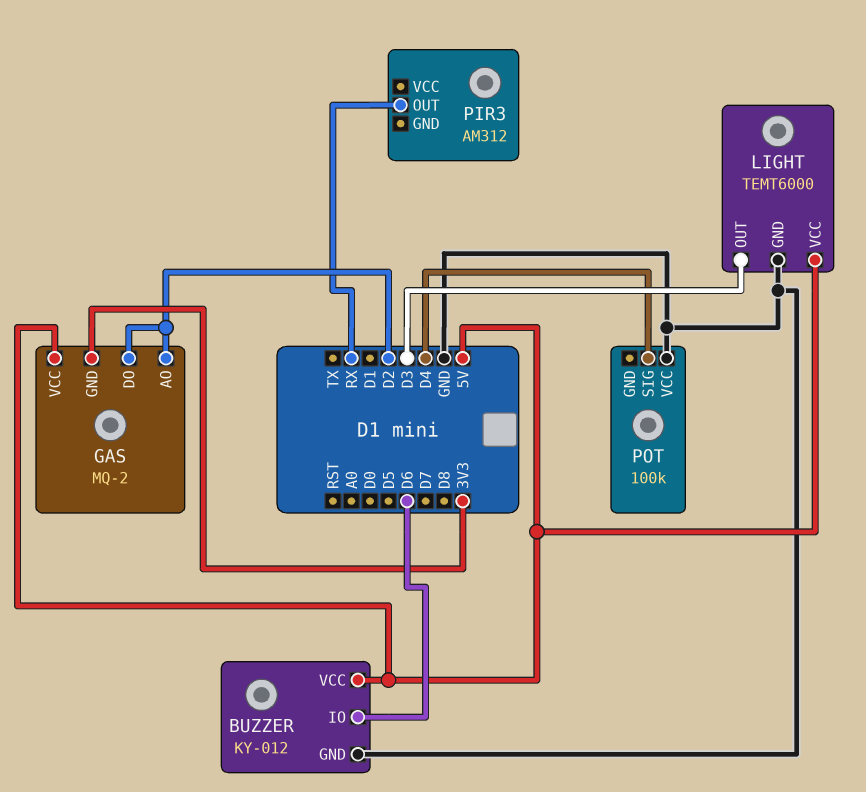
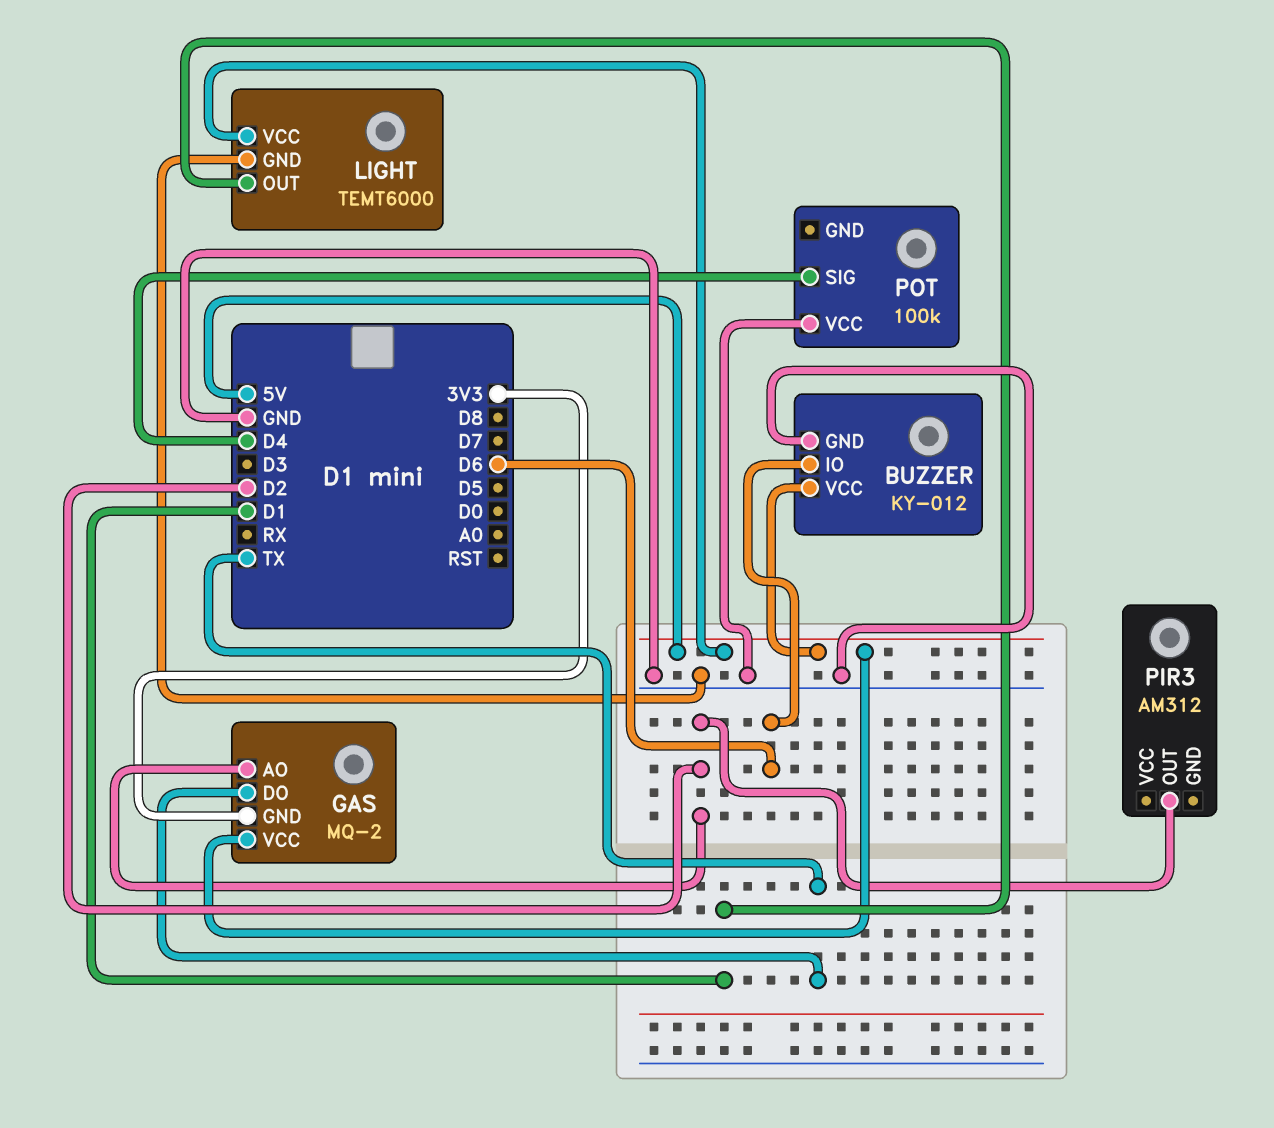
GAS pin DO: D2 -> TX
LIGHT pin OUT: D3 -> D1
PIR3 pin OUT: RX -> D2

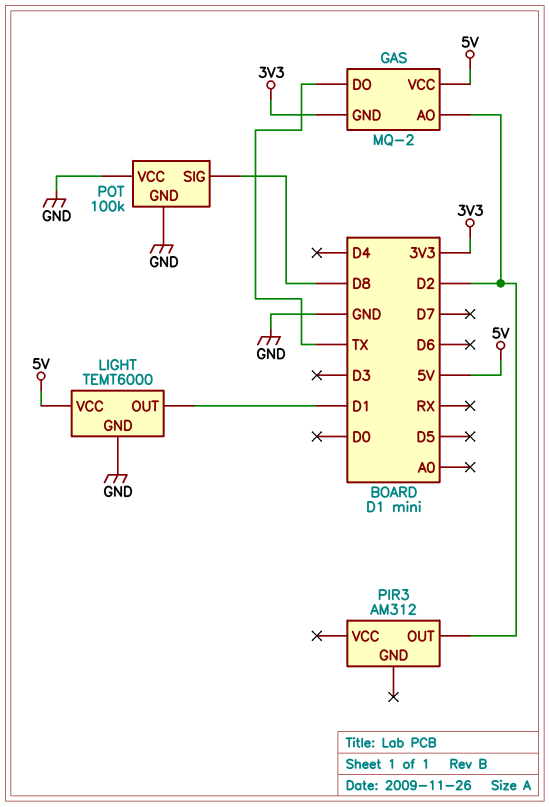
BUZZER: KY-012 -> none
BUZZER pin GND: GND -> none
BUZZER pin IO: D6 -> none
BUZZER pin VCC: 5V -> none
POT pin GND: none -> GND
POT pin SIG: D4 -> D8

